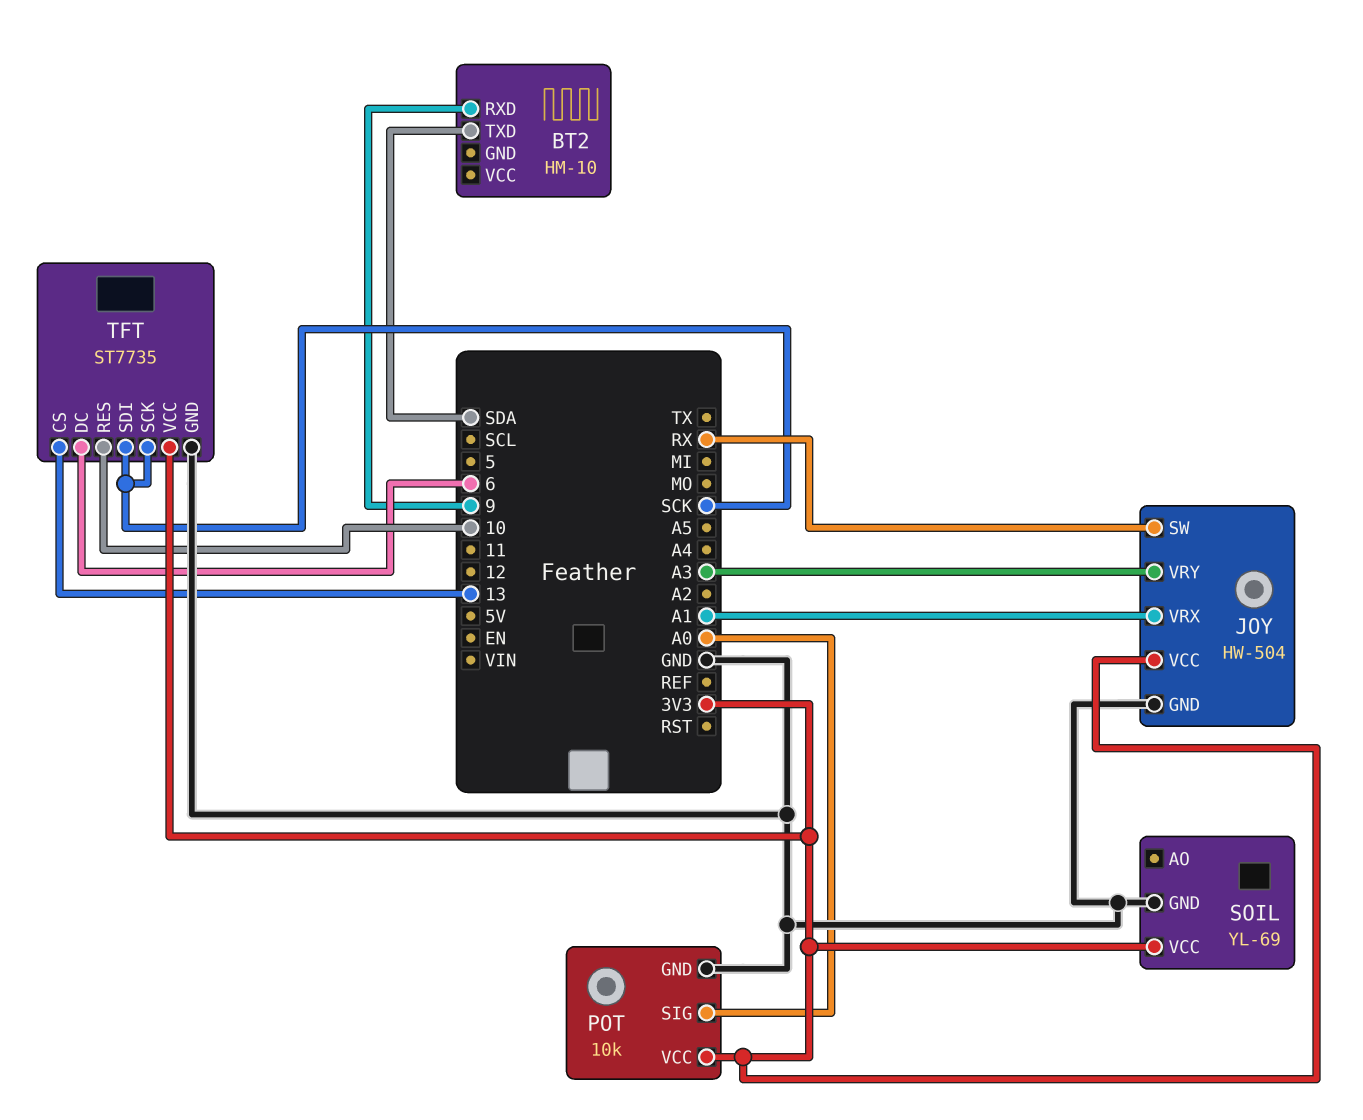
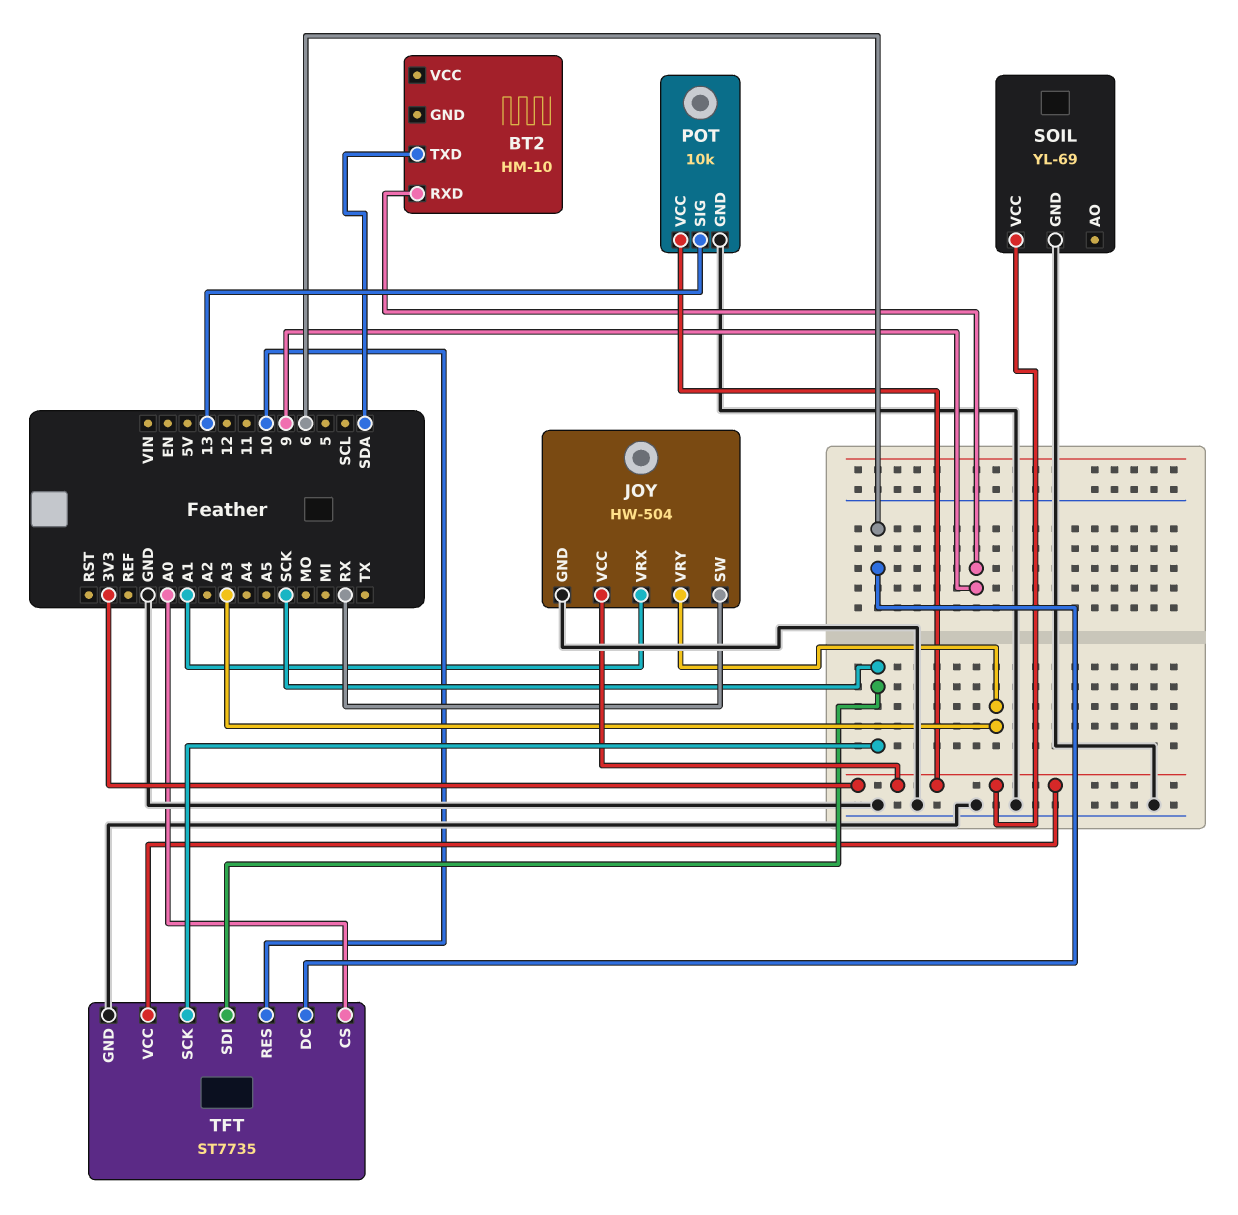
POT pin SIG: A0 -> 13
TFT pin CS: 13 -> A0

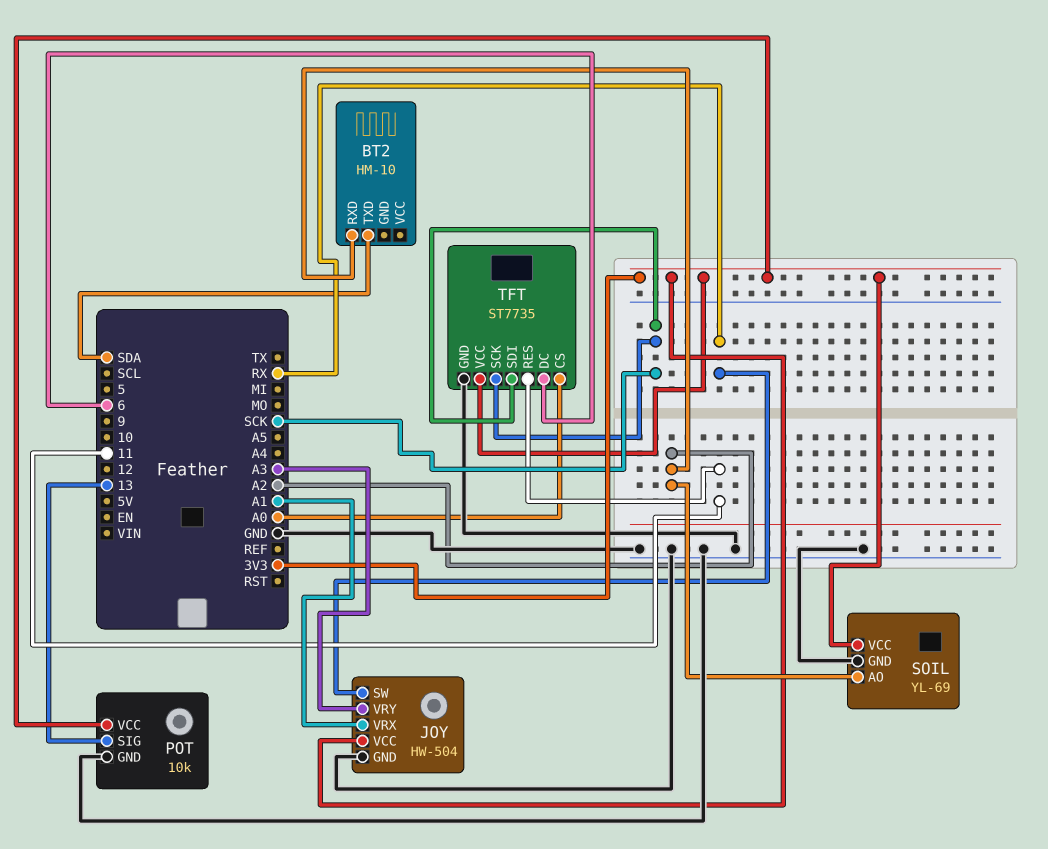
BT2 pin RXD: 9 -> A2
SOIL pin AO: none -> A2
TFT pin RES: 10 -> 11

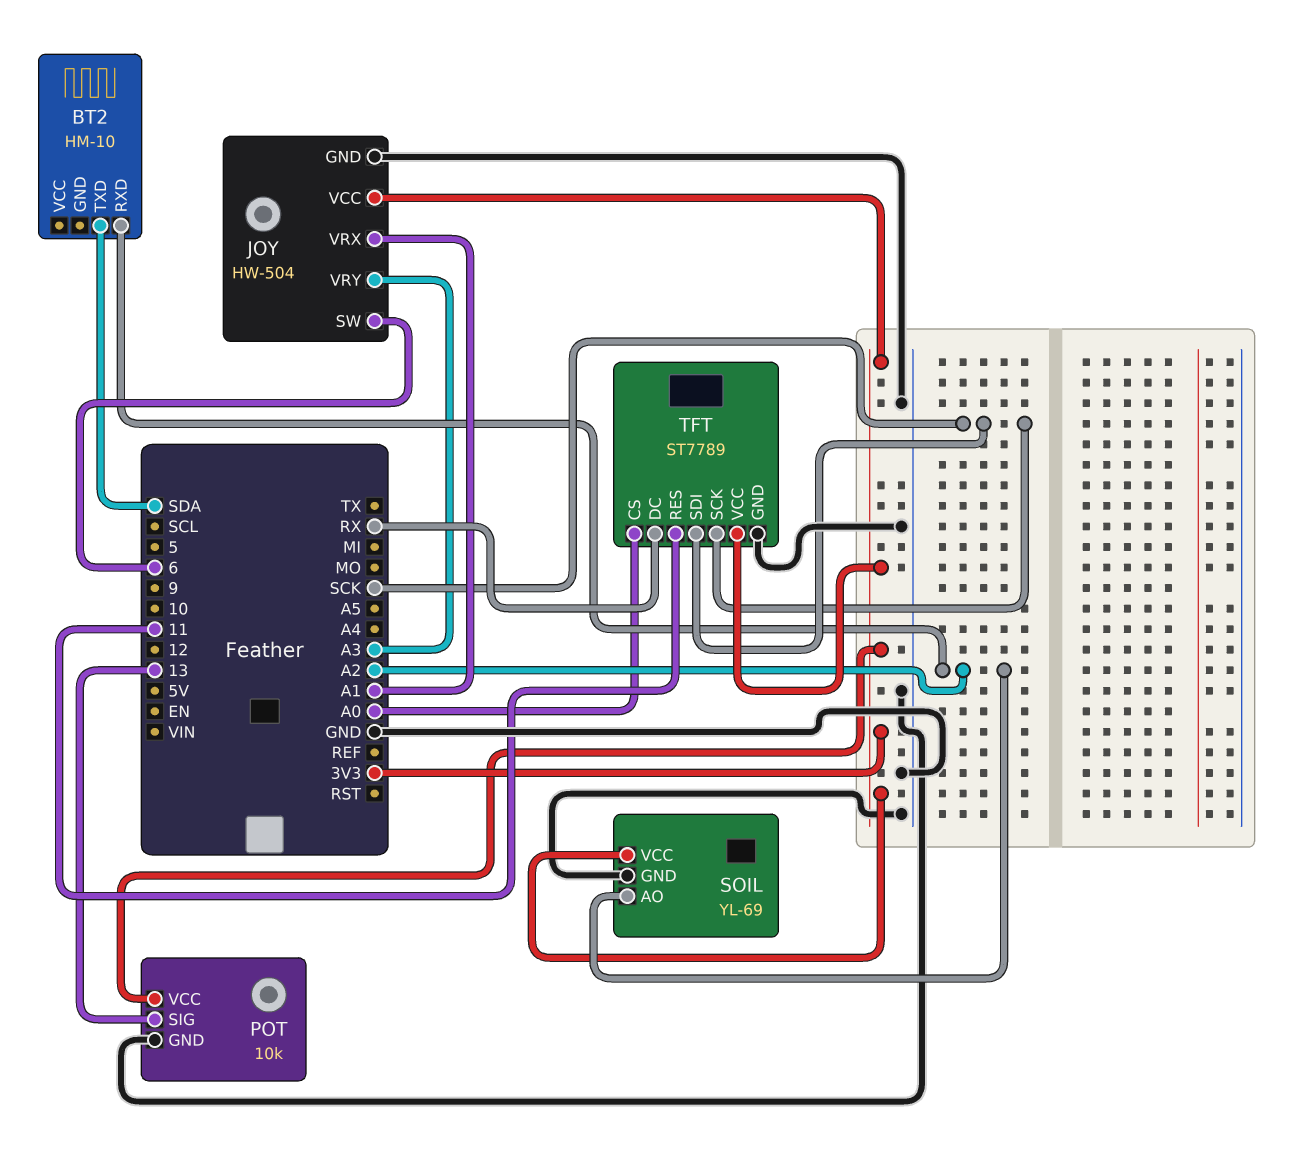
JOY pin SW: RX -> 6
TFT: ST7735 -> ST7789
TFT pin DC: 6 -> RX

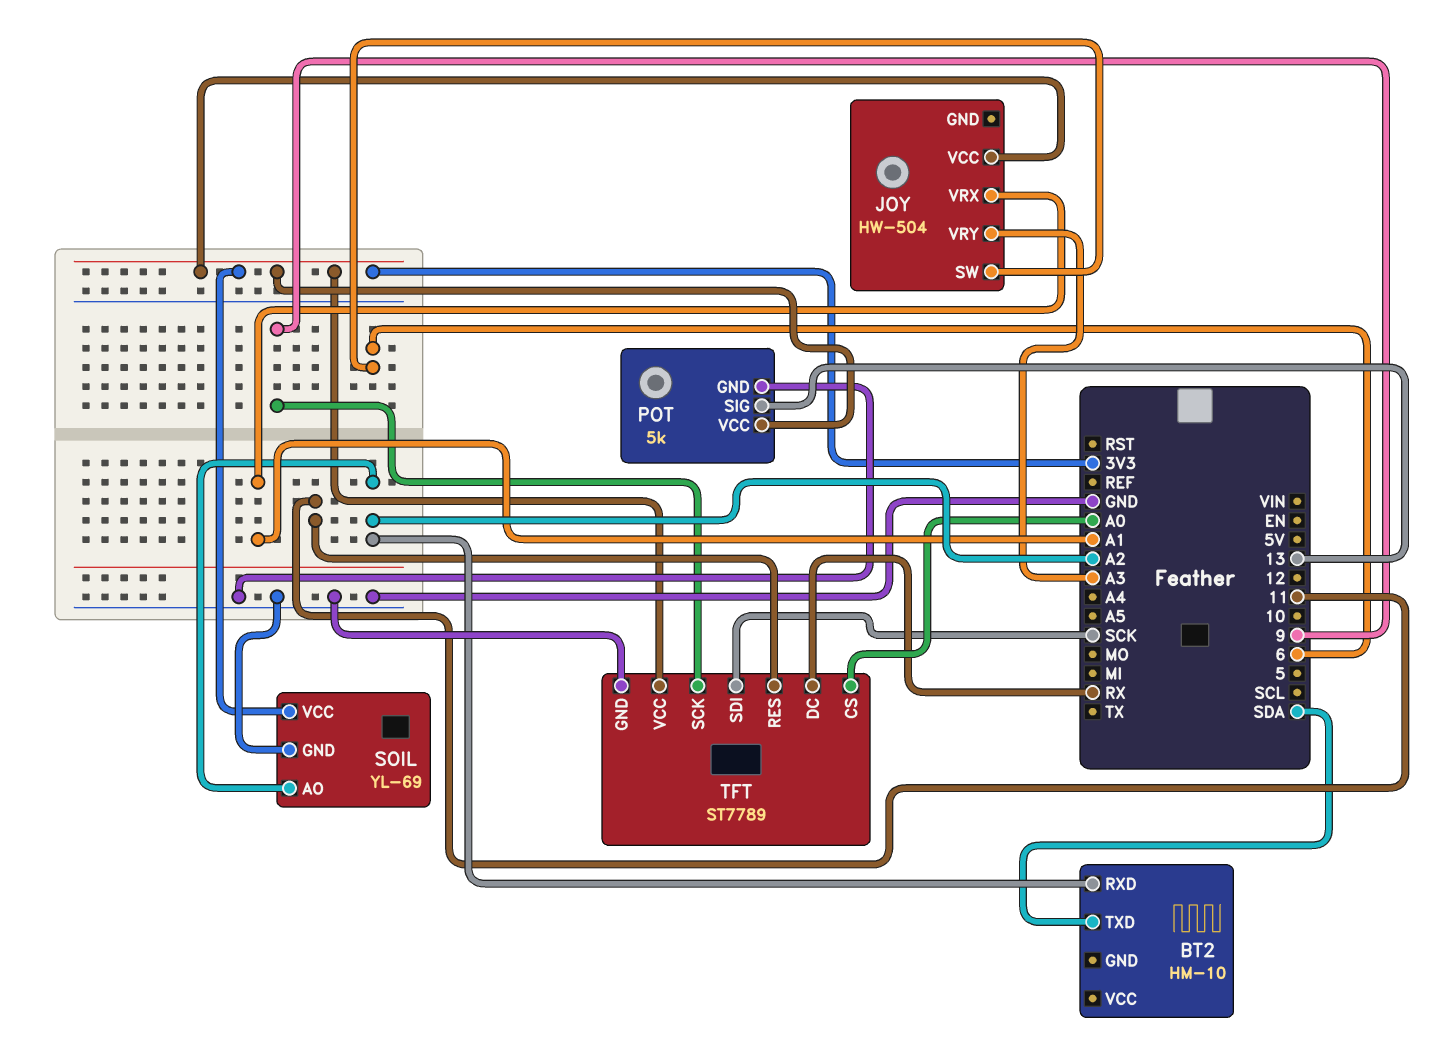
JOY pin GND: GND -> none
POT: 10k -> 5k
TFT pin SCK: SCK -> 9

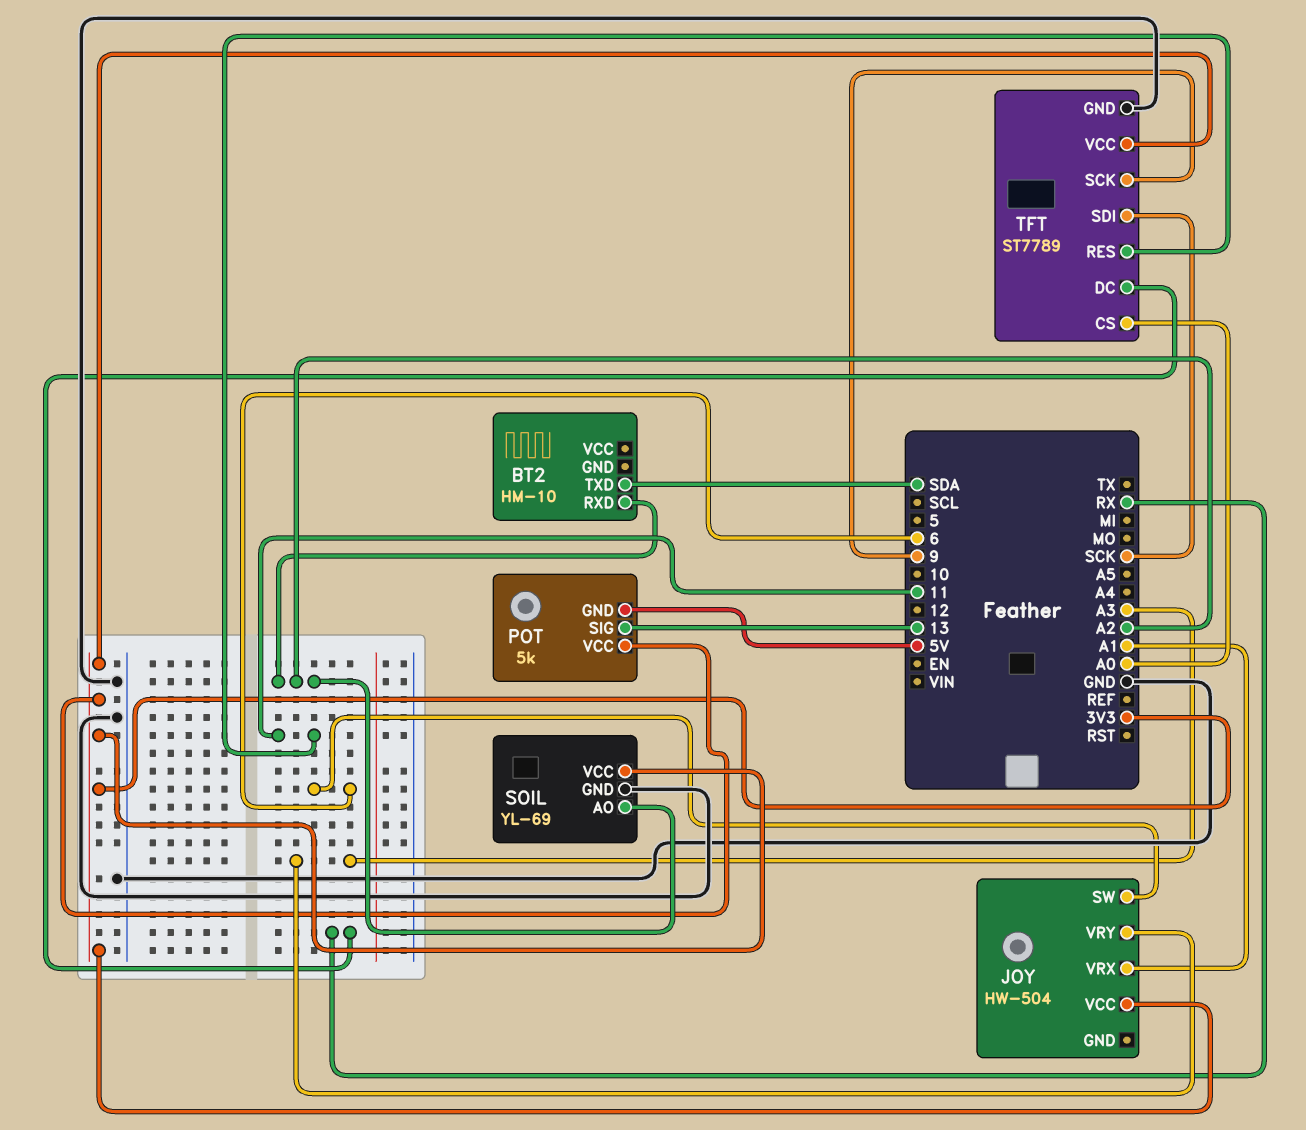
POT pin GND: GND -> 5V

